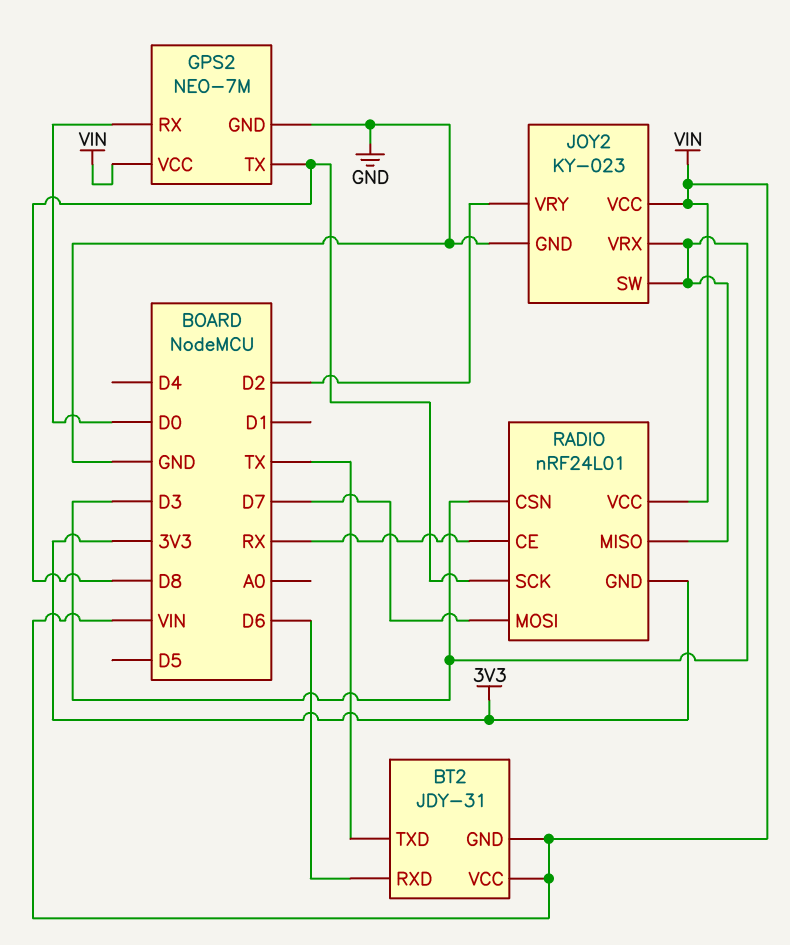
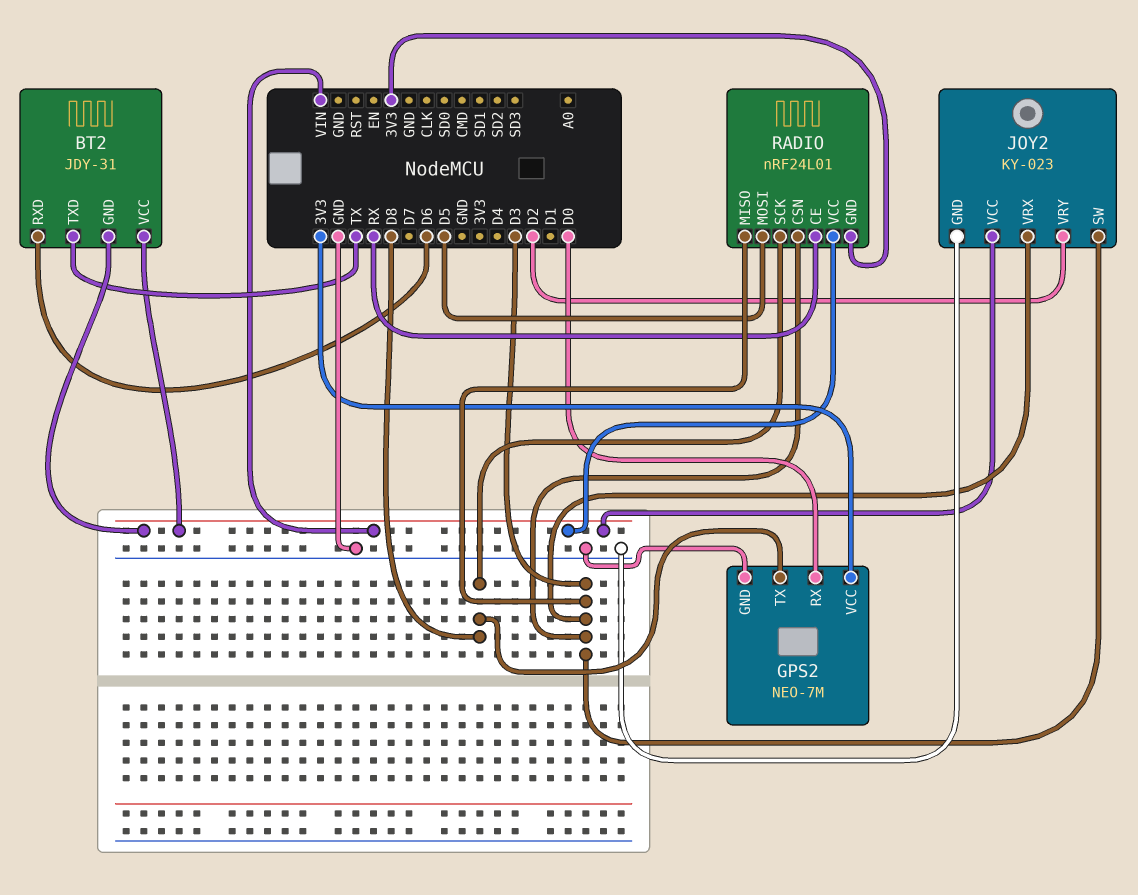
GPS2 pin VCC: VIN -> 3V3
RADIO pin MOSI: D7 -> D5

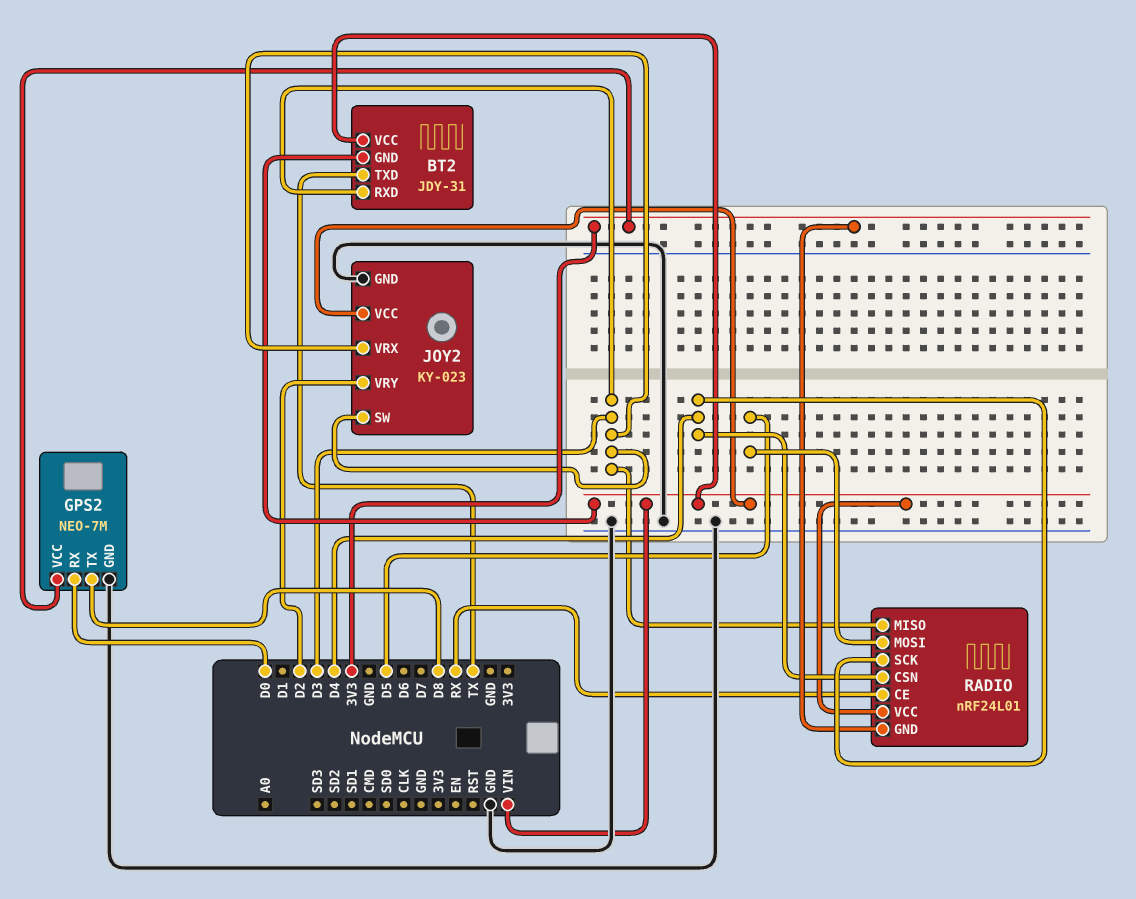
BT2 pin RXD: D6 -> D3
RADIO pin CSN: D3 -> D4
RADIO pin SCK: D8 -> D4

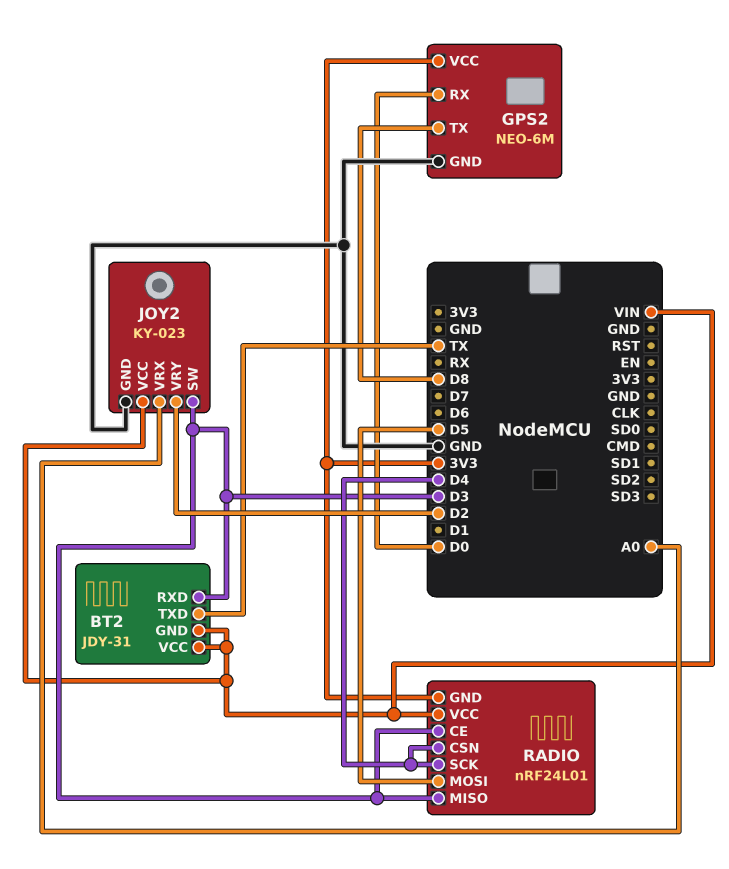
GPS2: NEO-7M -> NEO-6M
JOY2 pin VRX: D3 -> A0
RADIO pin CE: RX -> D3

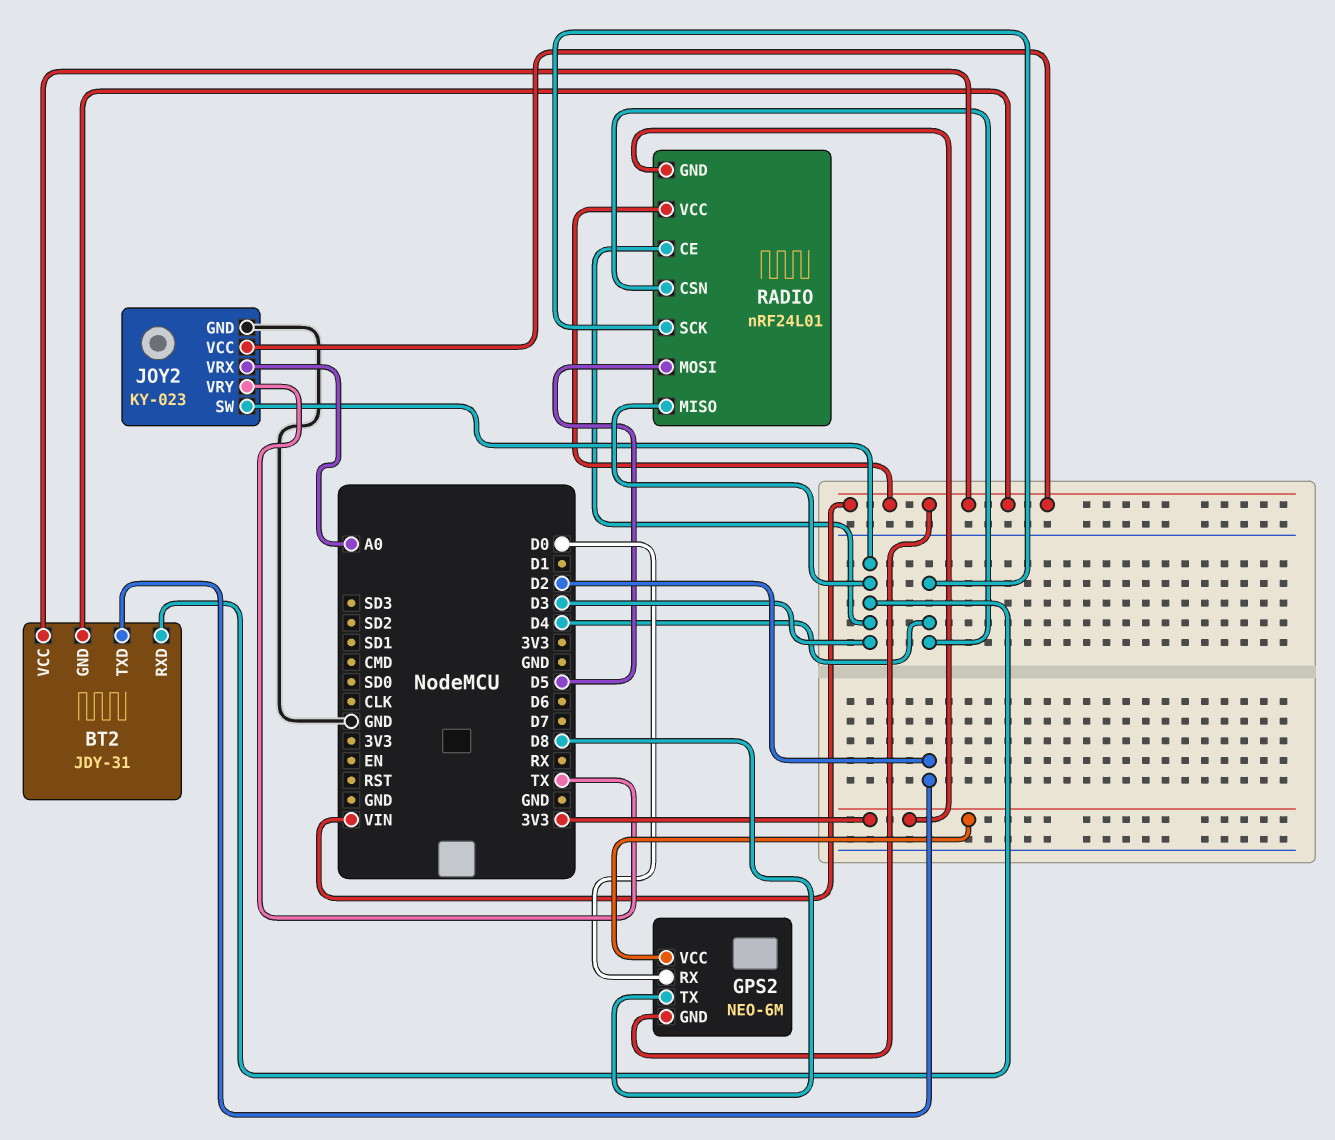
BT2 pin TXD: TX -> D2
GPS2 pin GND: GND -> VIN
JOY2 pin VRY: D2 -> TX

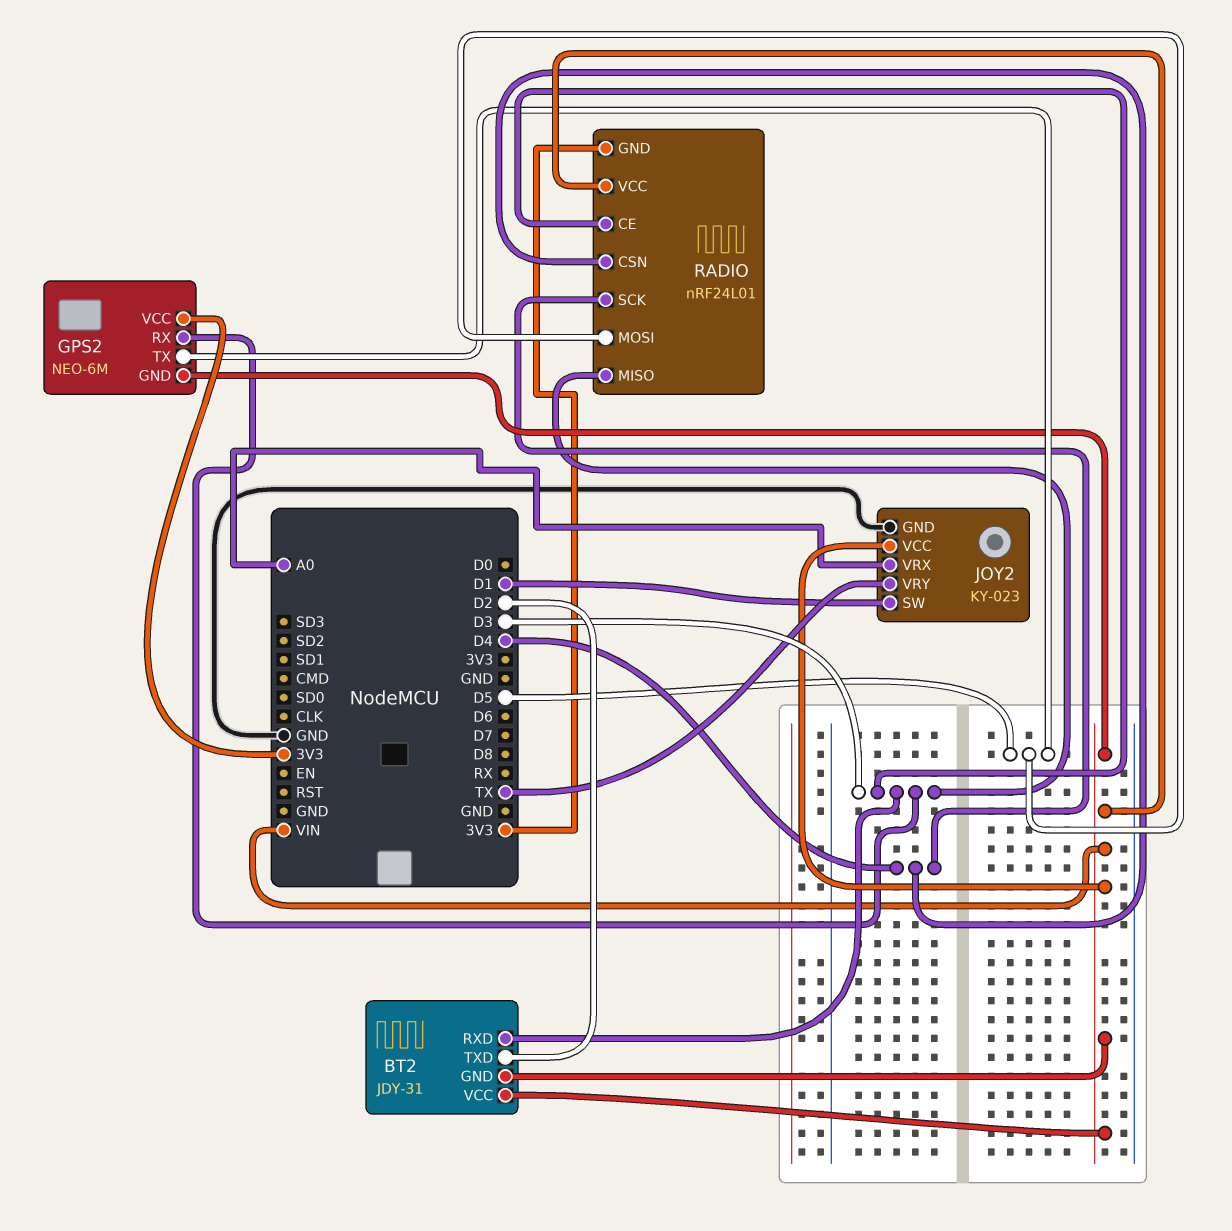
GPS2 pin RX: D0 -> D3
GPS2 pin TX: D8 -> D5
JOY2 pin SW: D3 -> D1

